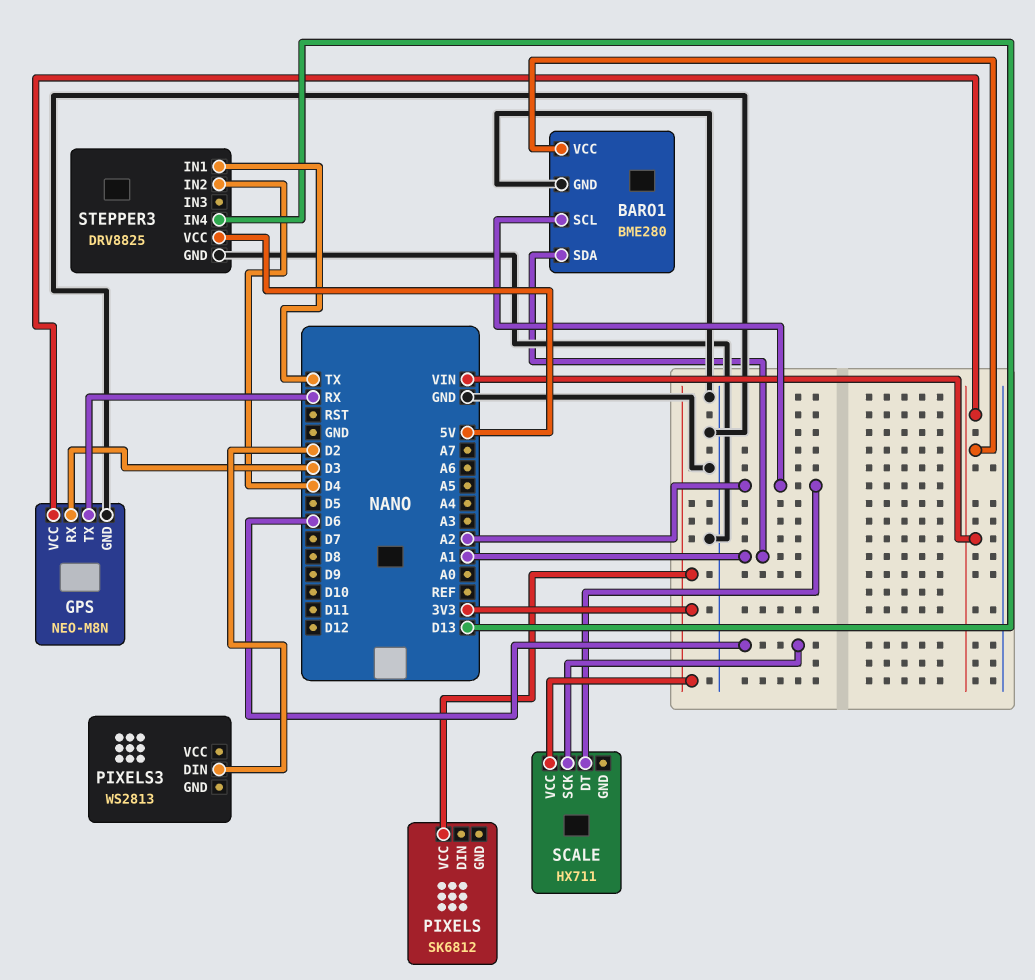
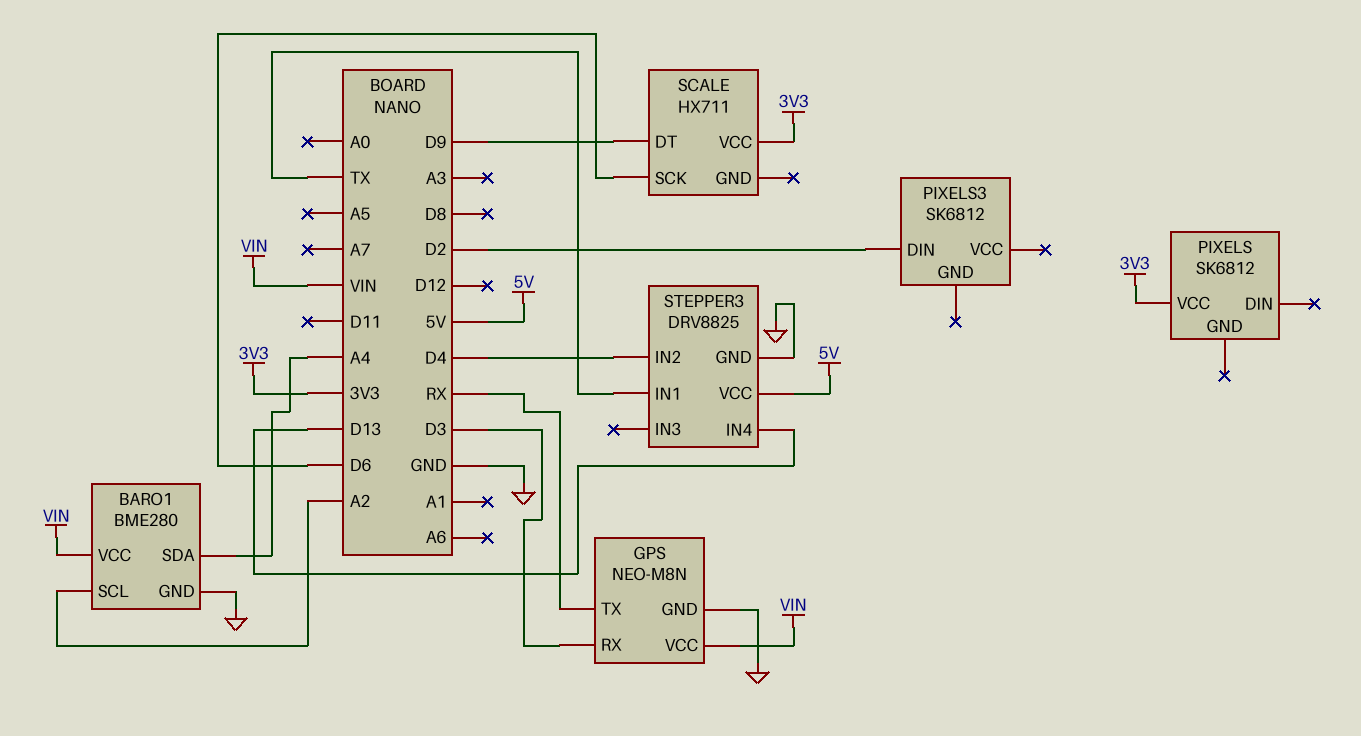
BARO1 pin SDA: A1 -> A4
PIXELS3: WS2813 -> SK6812
SCALE pin DT: A2 -> D9

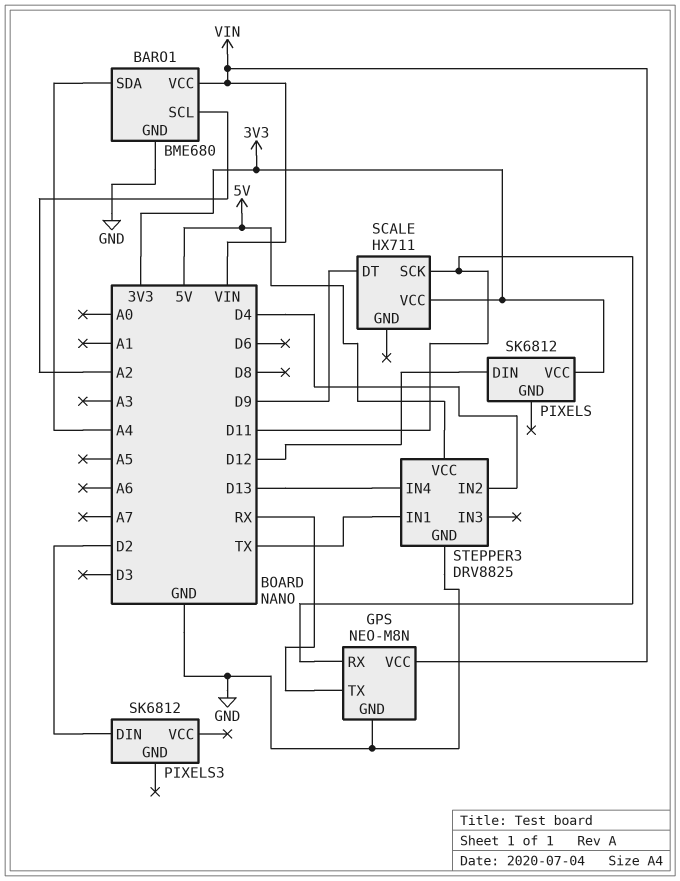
BARO1: BME280 -> BME680
GPS pin RX: D3 -> D11
PIXELS pin DIN: none -> D12
SCALE pin SCK: D6 -> D11

